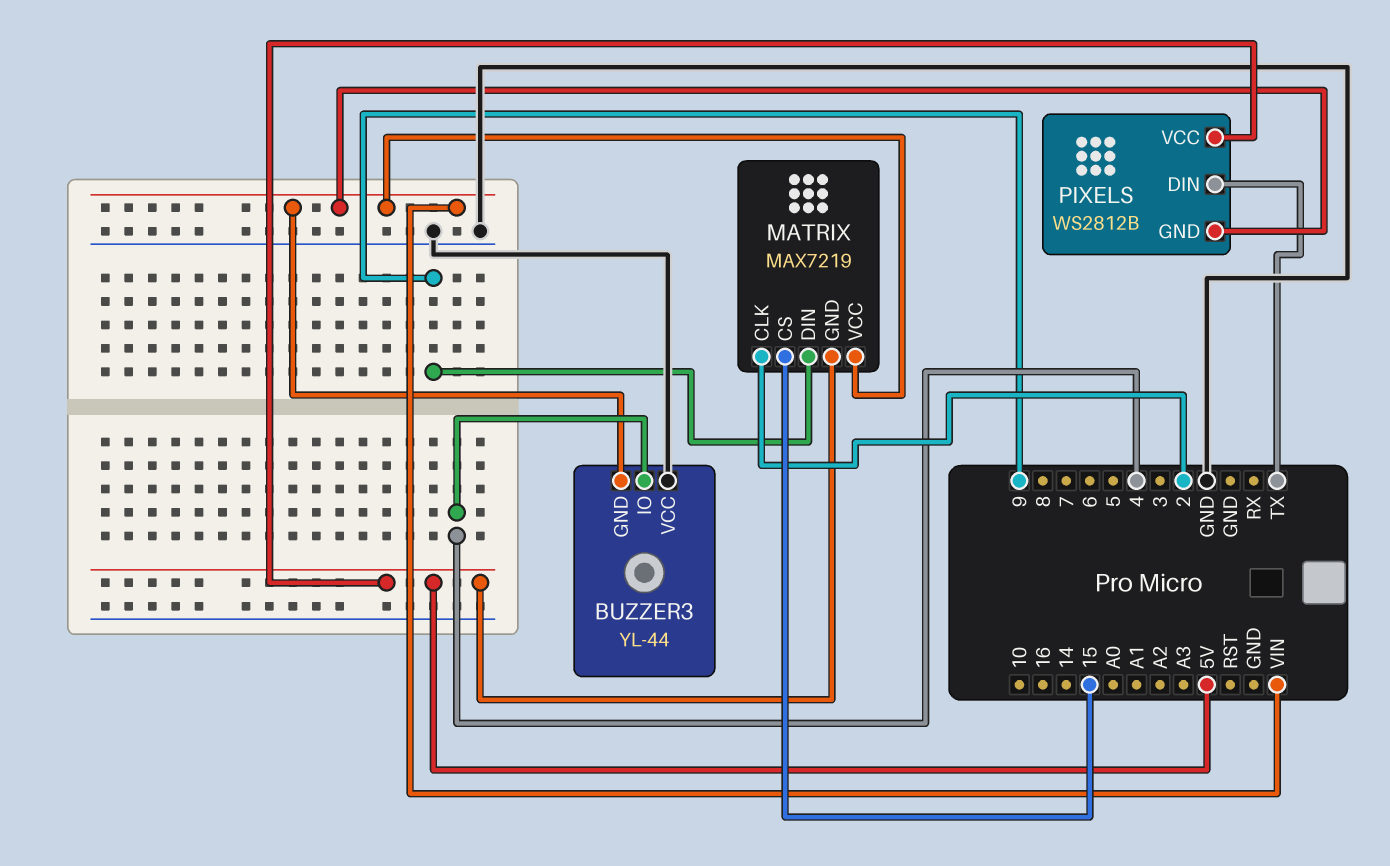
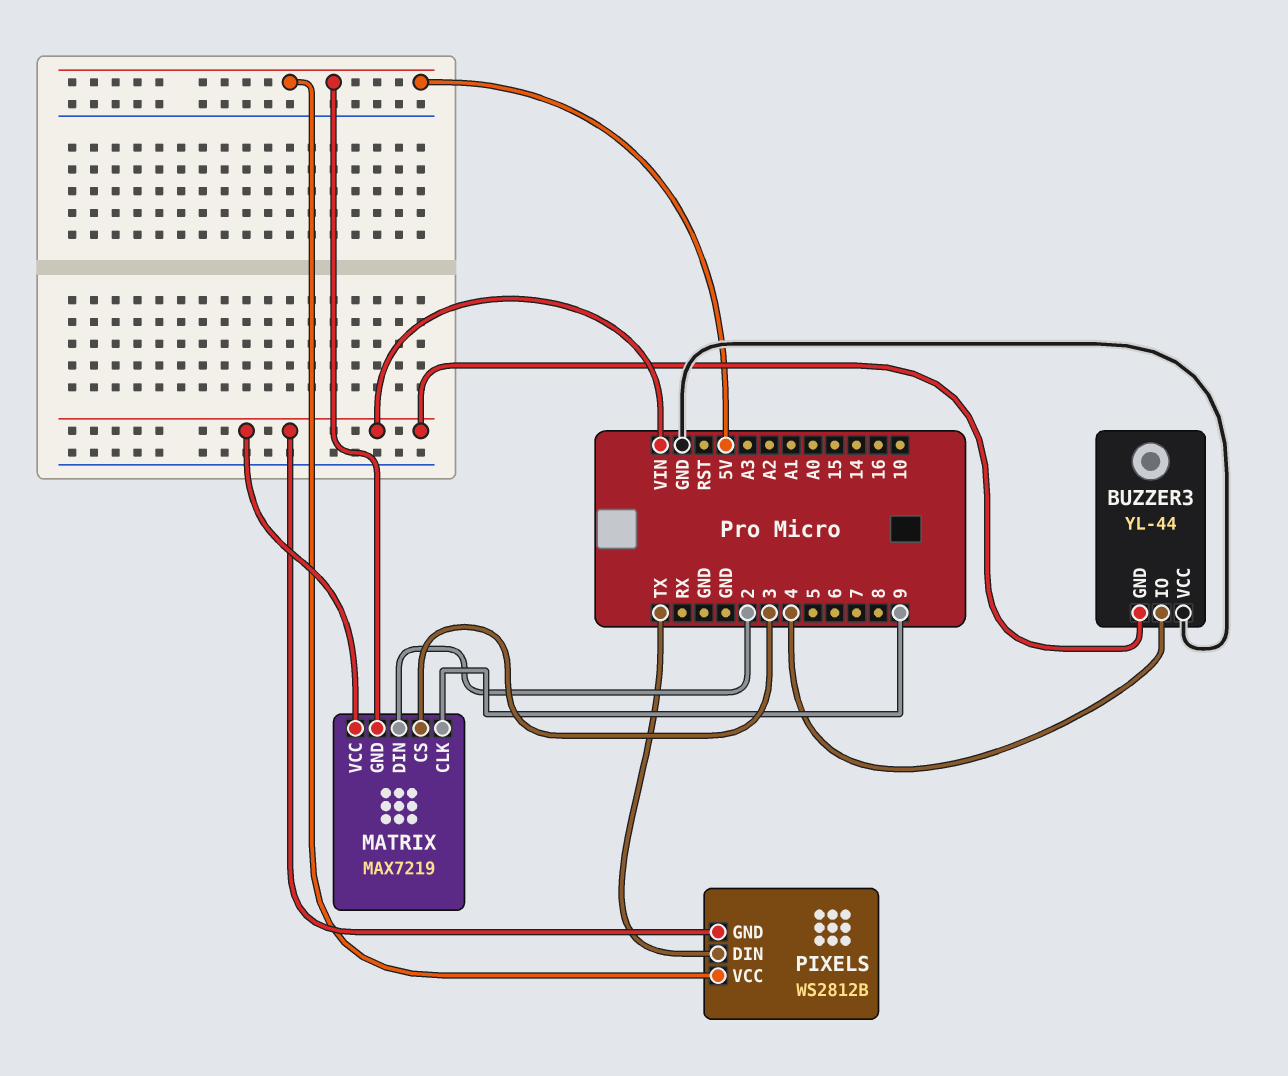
MATRIX pin CLK: 2 -> 9
MATRIX pin CS: 15 -> 3
MATRIX pin DIN: 9 -> 2

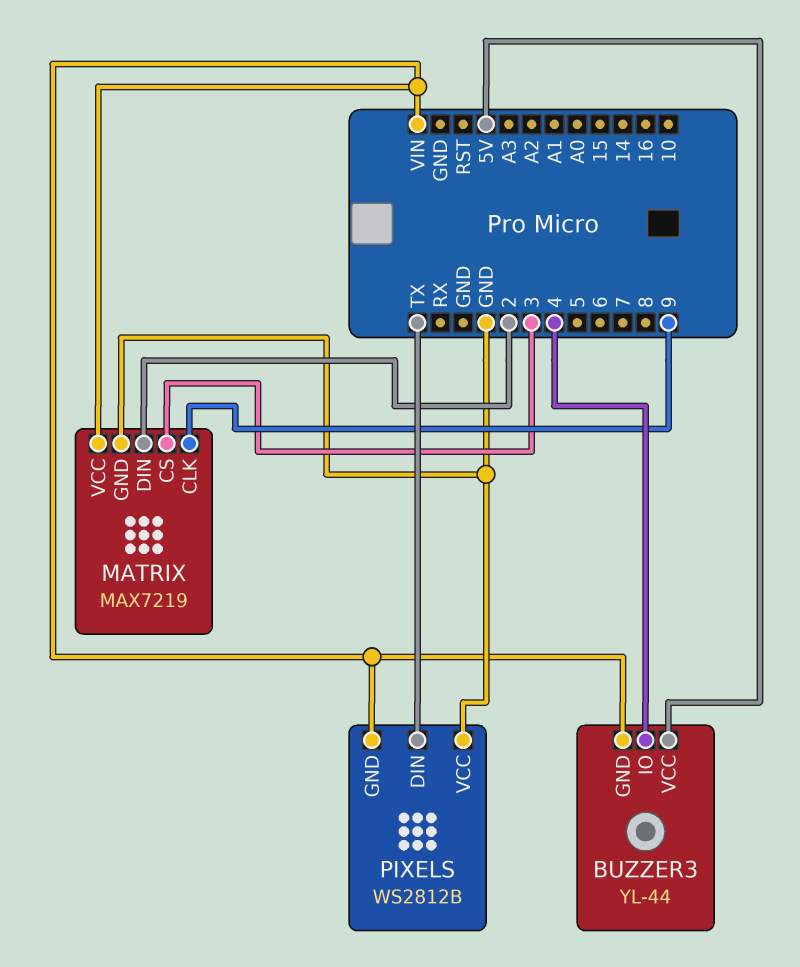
BUZZER3 pin VCC: GND -> 5V
MATRIX pin GND: 5V -> GND
PIXELS pin VCC: 5V -> GND

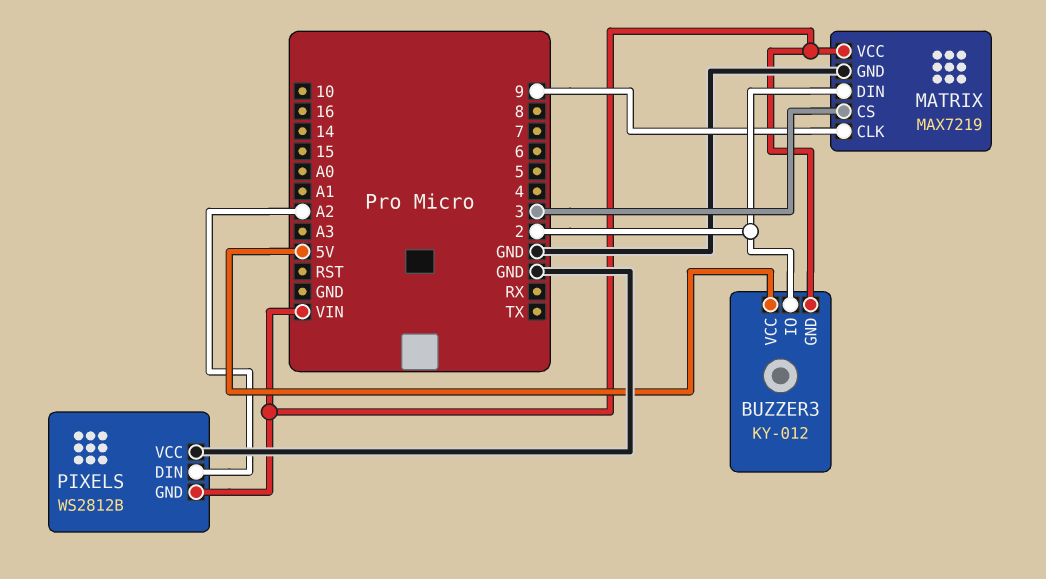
BUZZER3: YL-44 -> KY-012
BUZZER3 pin IO: 4 -> 2
PIXELS pin DIN: TX -> A2

